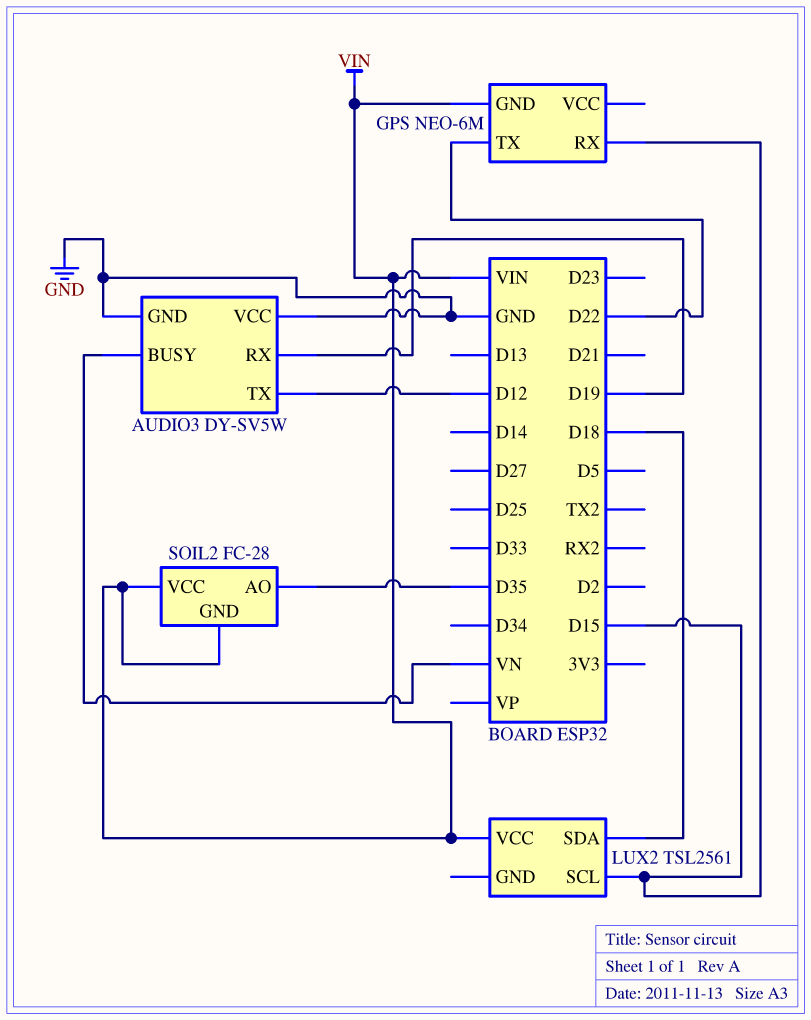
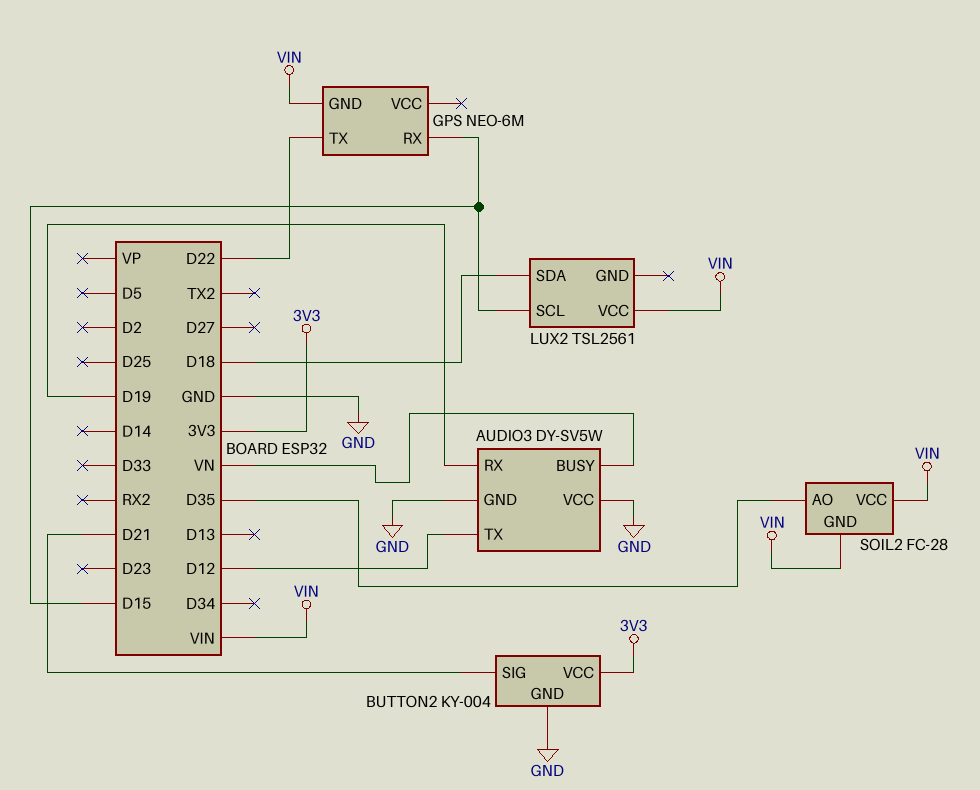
BUTTON2: none -> KY-004
BUTTON2 pin GND: none -> GND
BUTTON2 pin SIG: none -> D21
BUTTON2 pin VCC: none -> 3V3

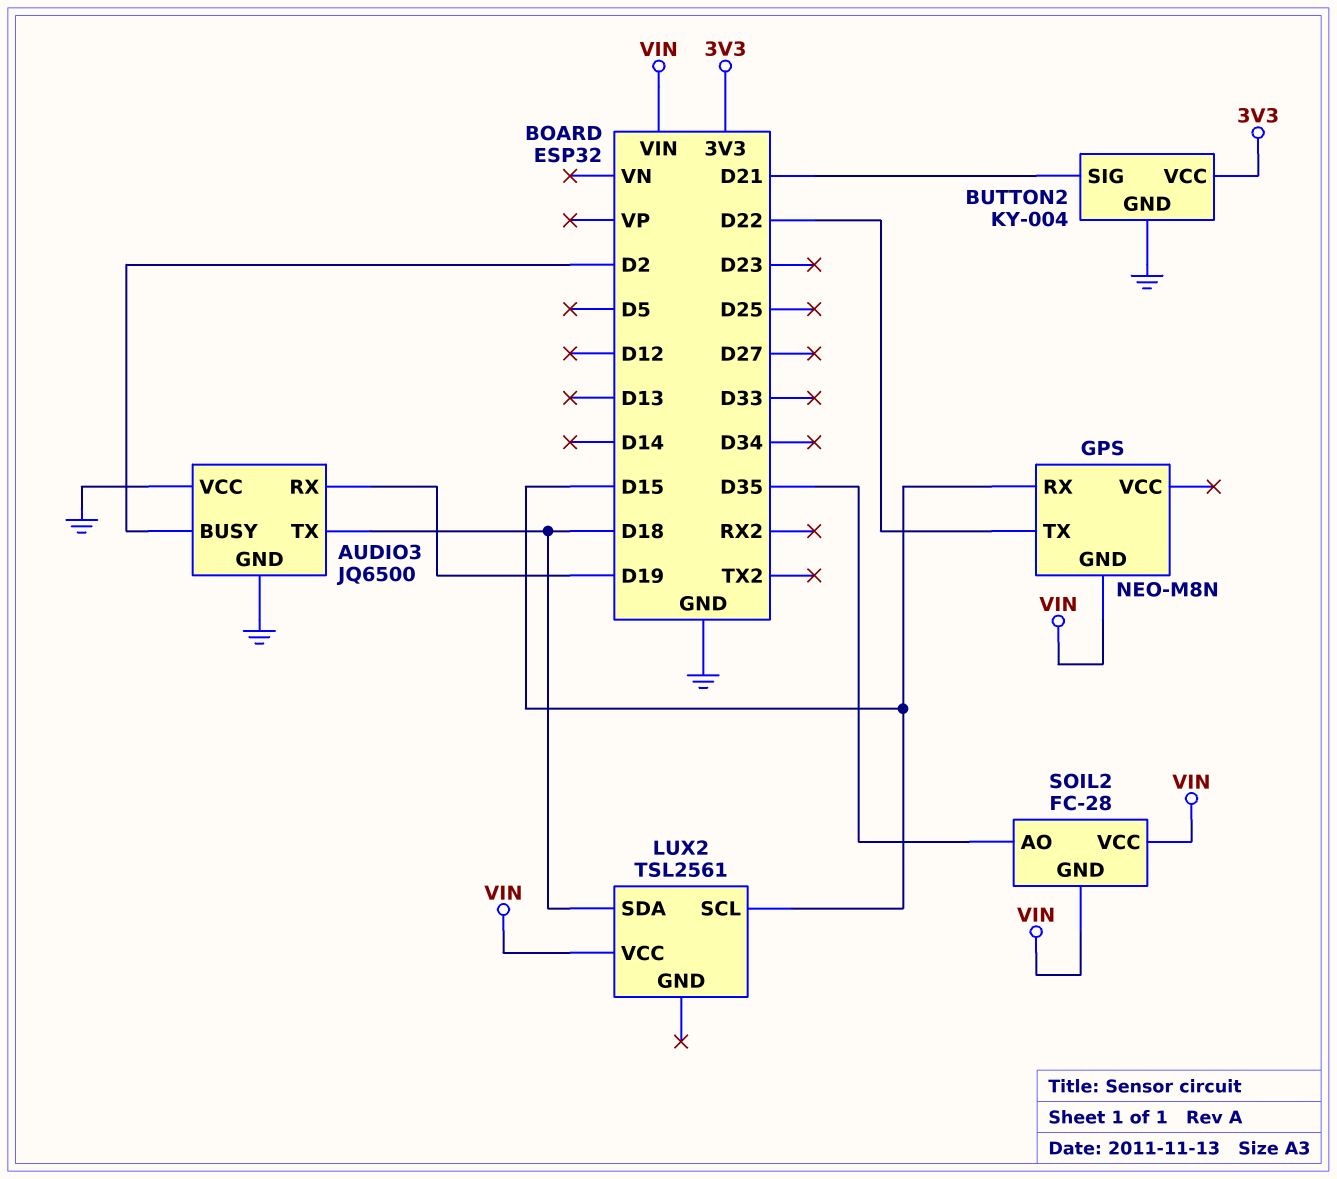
AUDIO3: DY-SV5W -> JQ6500
AUDIO3 pin BUSY: VN -> D2
AUDIO3 pin TX: D12 -> D18
GPS: NEO-6M -> NEO-M8N

